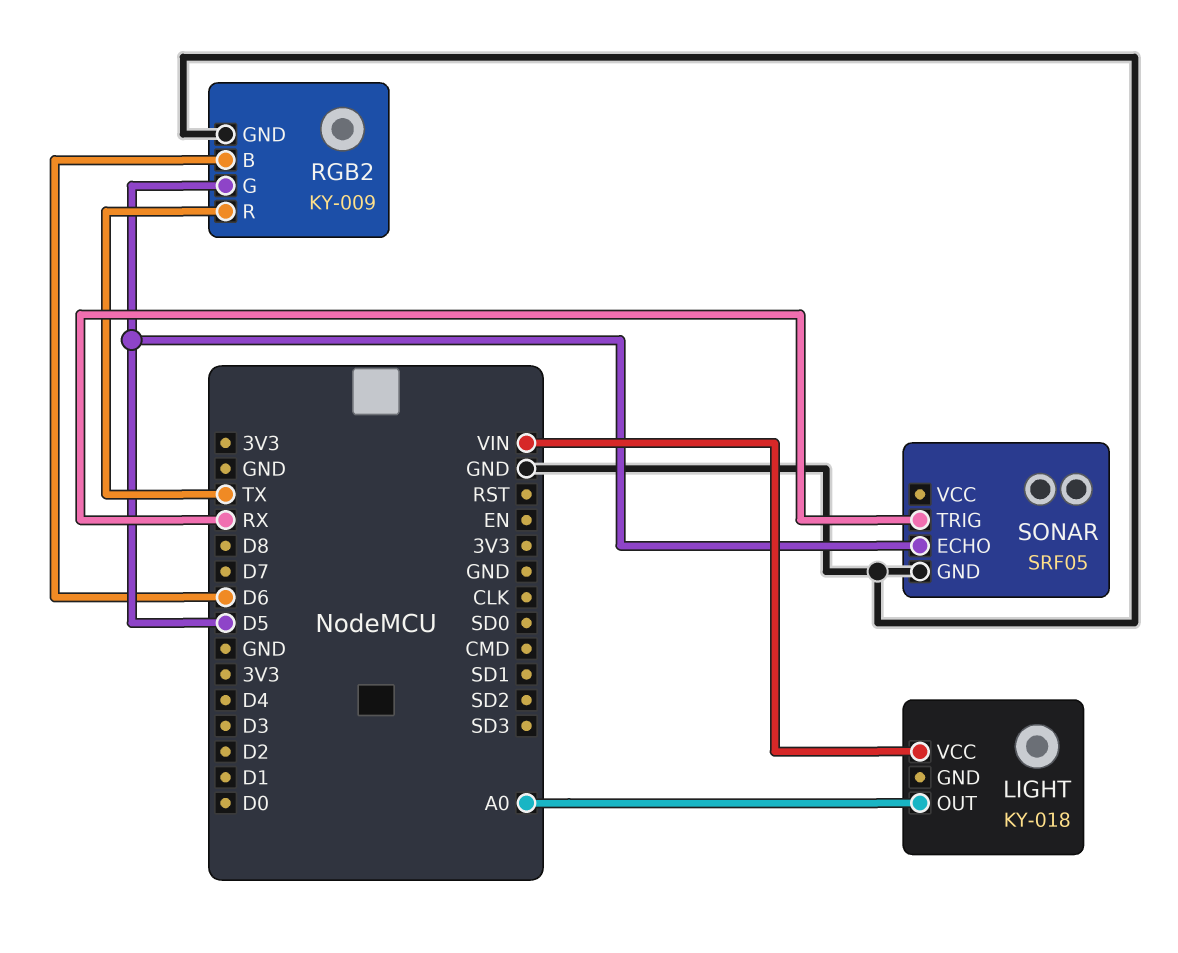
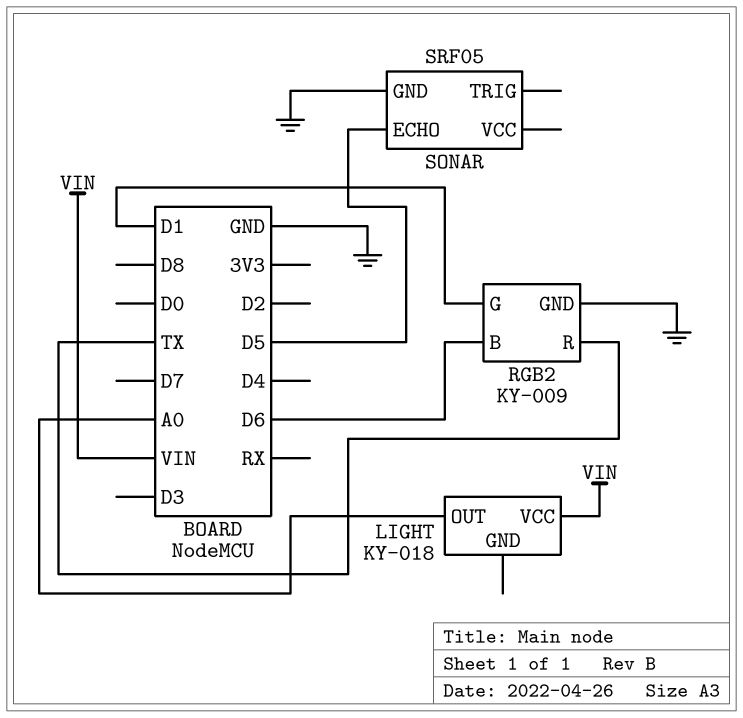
RGB2 pin G: D5 -> D1
SONAR pin TRIG: RX -> none

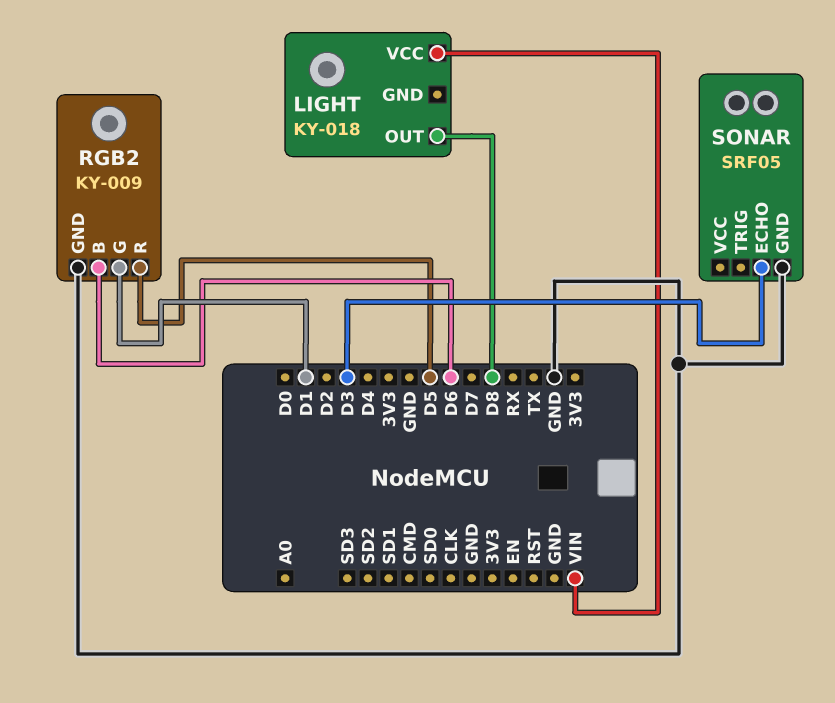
LIGHT pin OUT: A0 -> D8
RGB2 pin R: TX -> D5
SONAR pin ECHO: D5 -> D3

